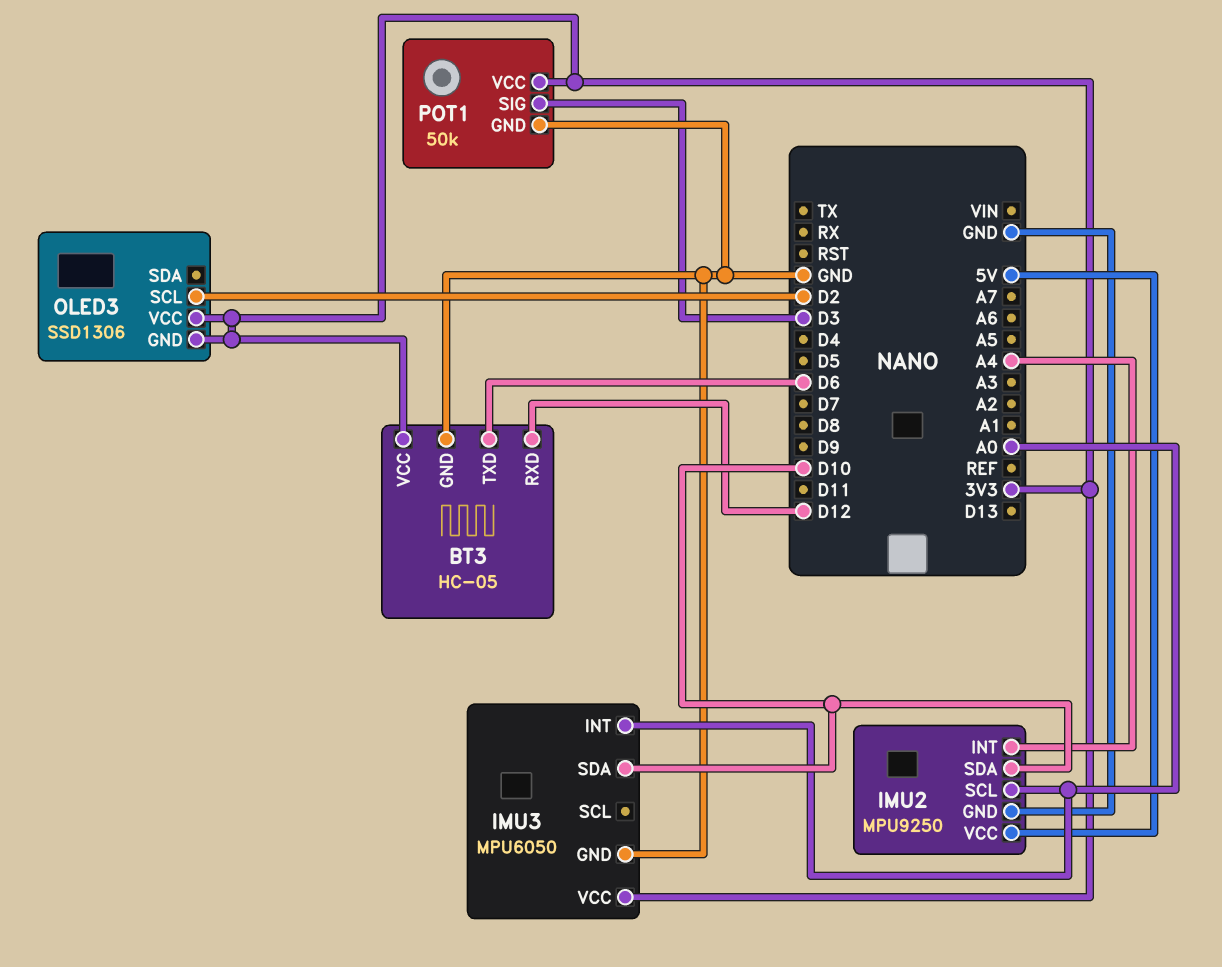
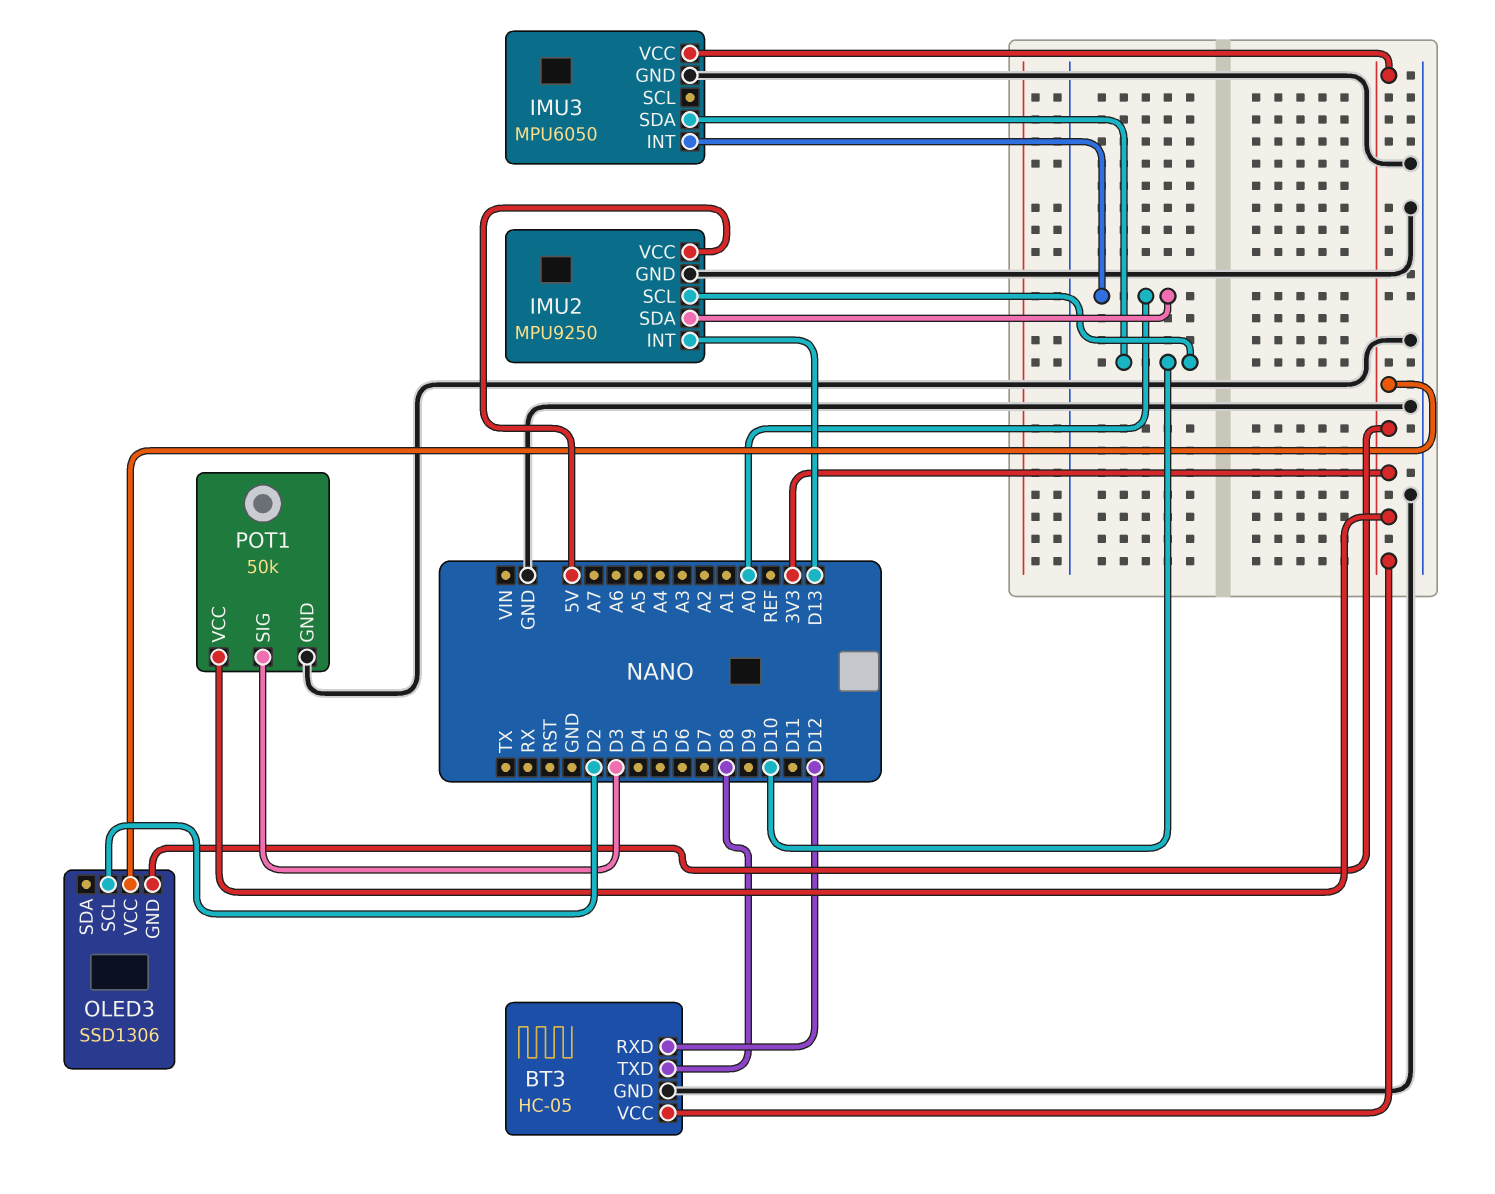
BT3 pin TXD: D6 -> D8
IMU2 pin INT: A4 -> D13
IMU2 pin SCL: A0 -> D10
IMU2 pin SDA: D10 -> A0

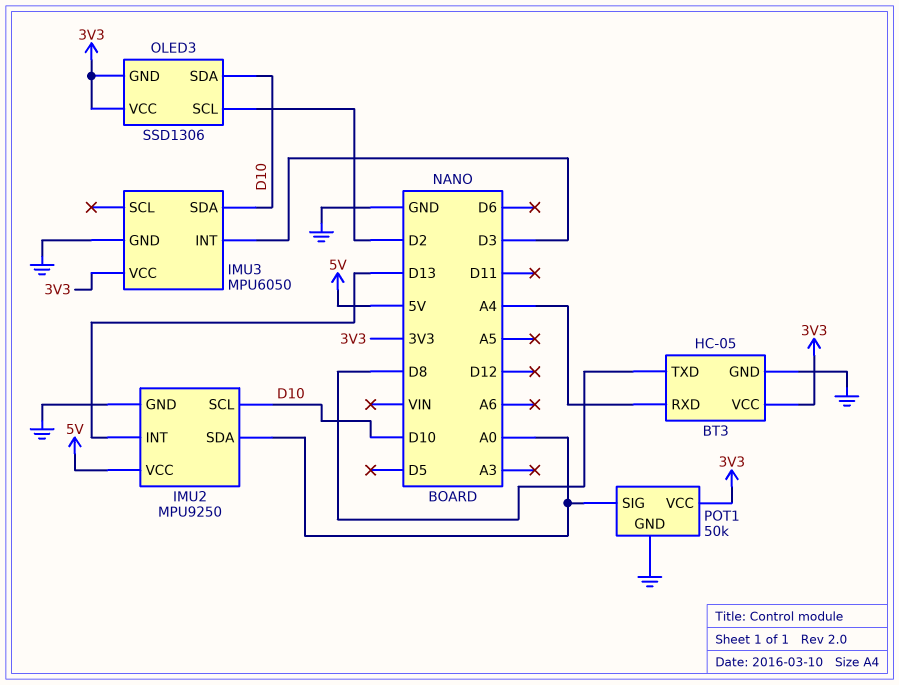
BT3 pin RXD: D12 -> A4
IMU3 pin INT: A0 -> D3
OLED3 pin SDA: none -> D10
POT1 pin SIG: D3 -> A0

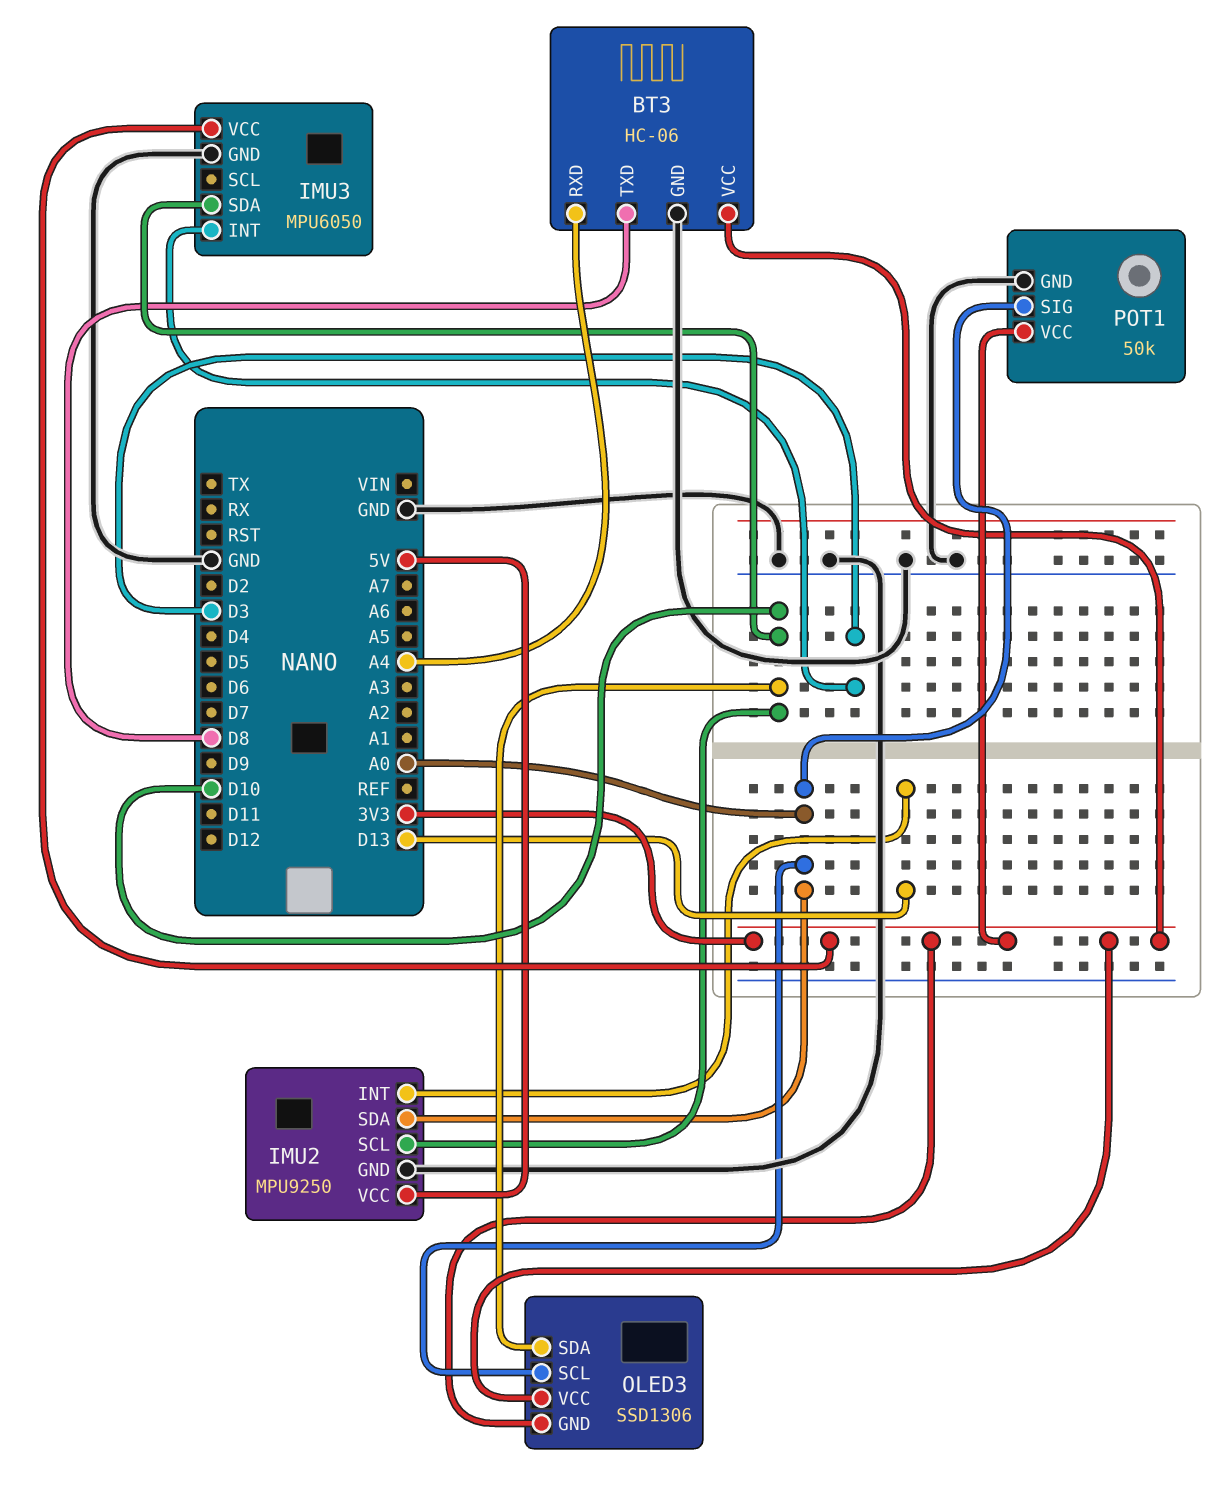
BT3: HC-05 -> HC-06
OLED3 pin SCL: D2 -> A0

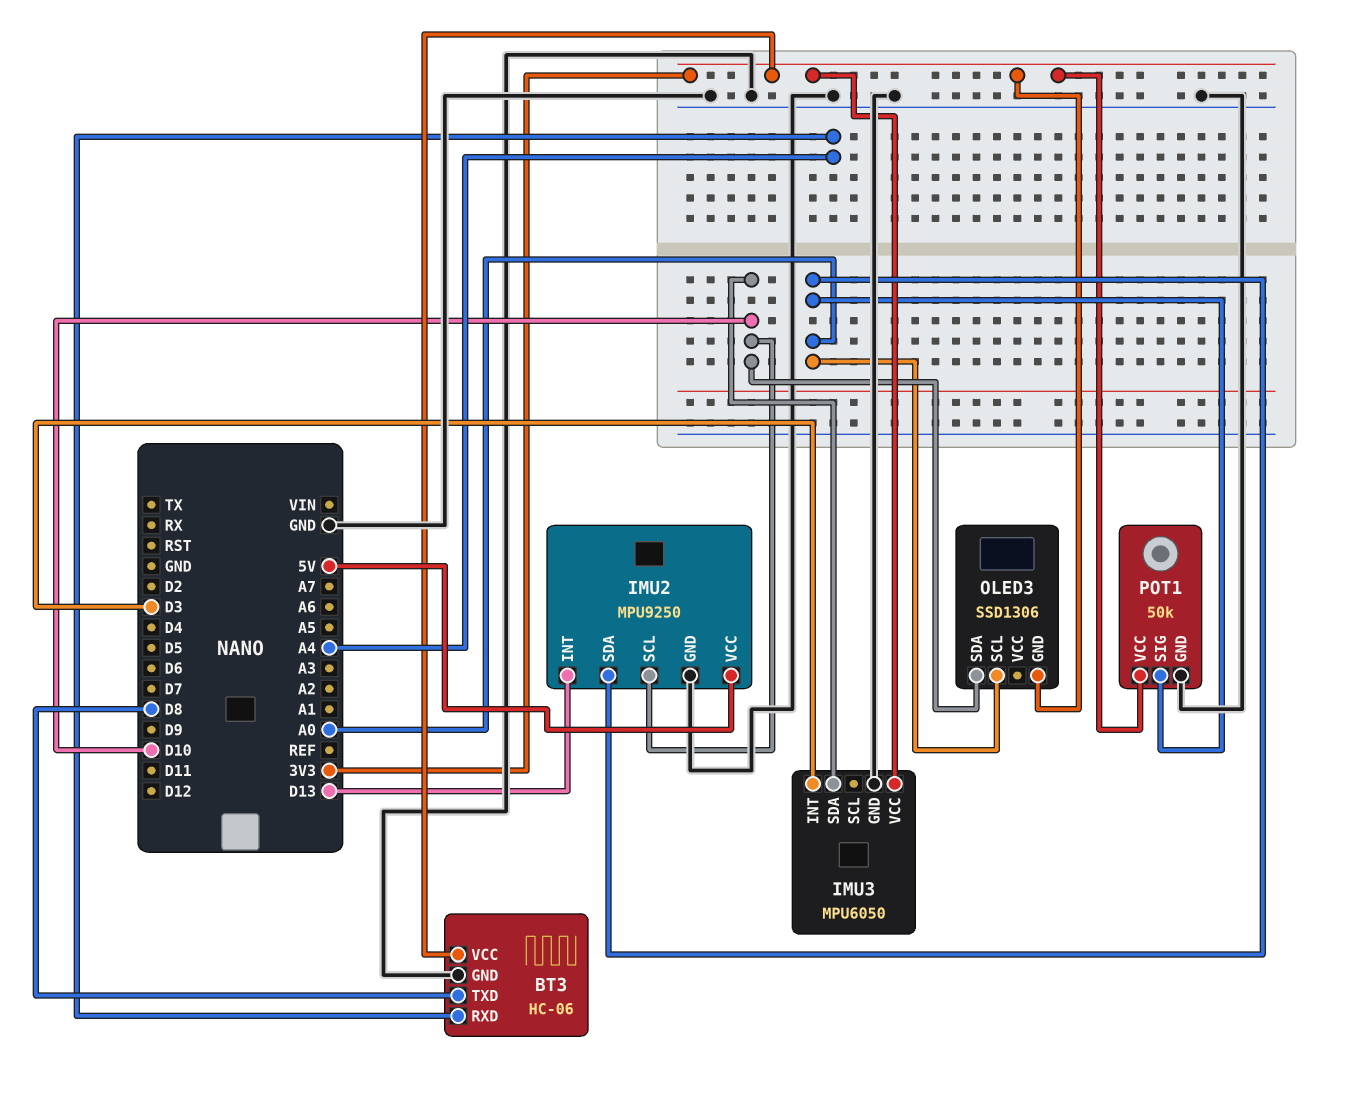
OLED3 pin VCC: 3V3 -> none

